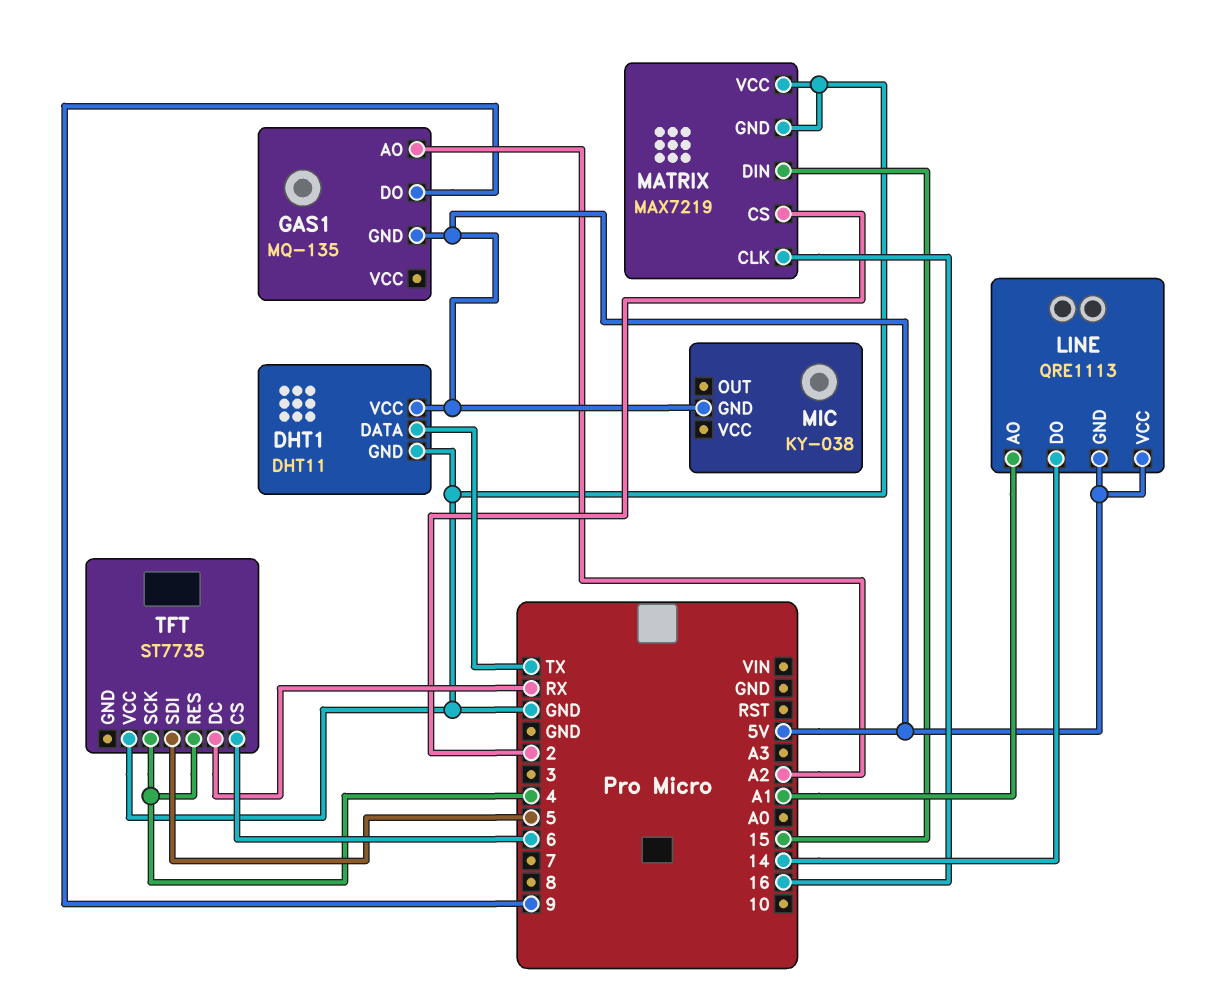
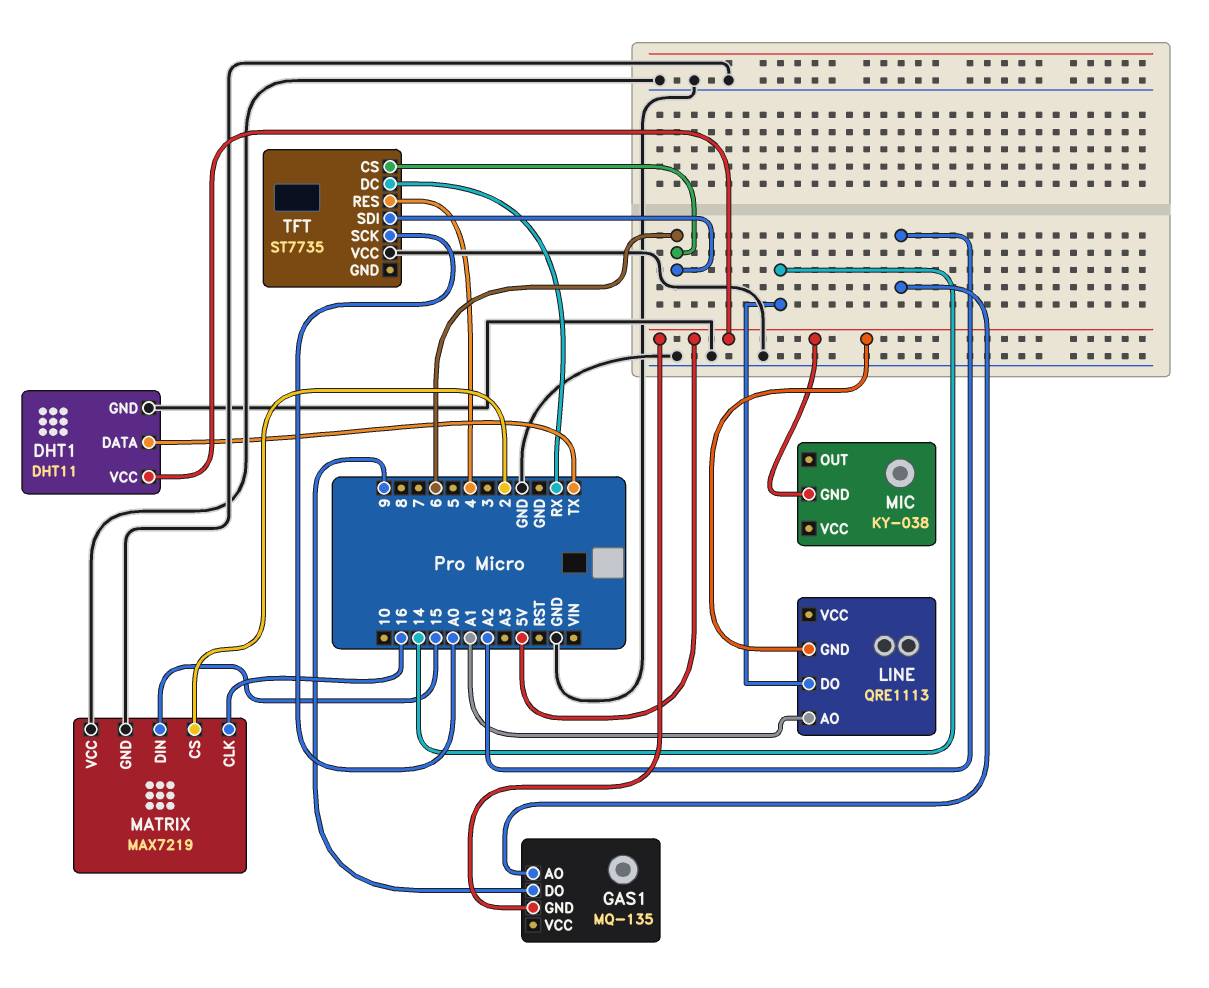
LINE pin VCC: 5V -> none
TFT pin SCK: 4 -> A0
TFT pin SDI: 5 -> 6

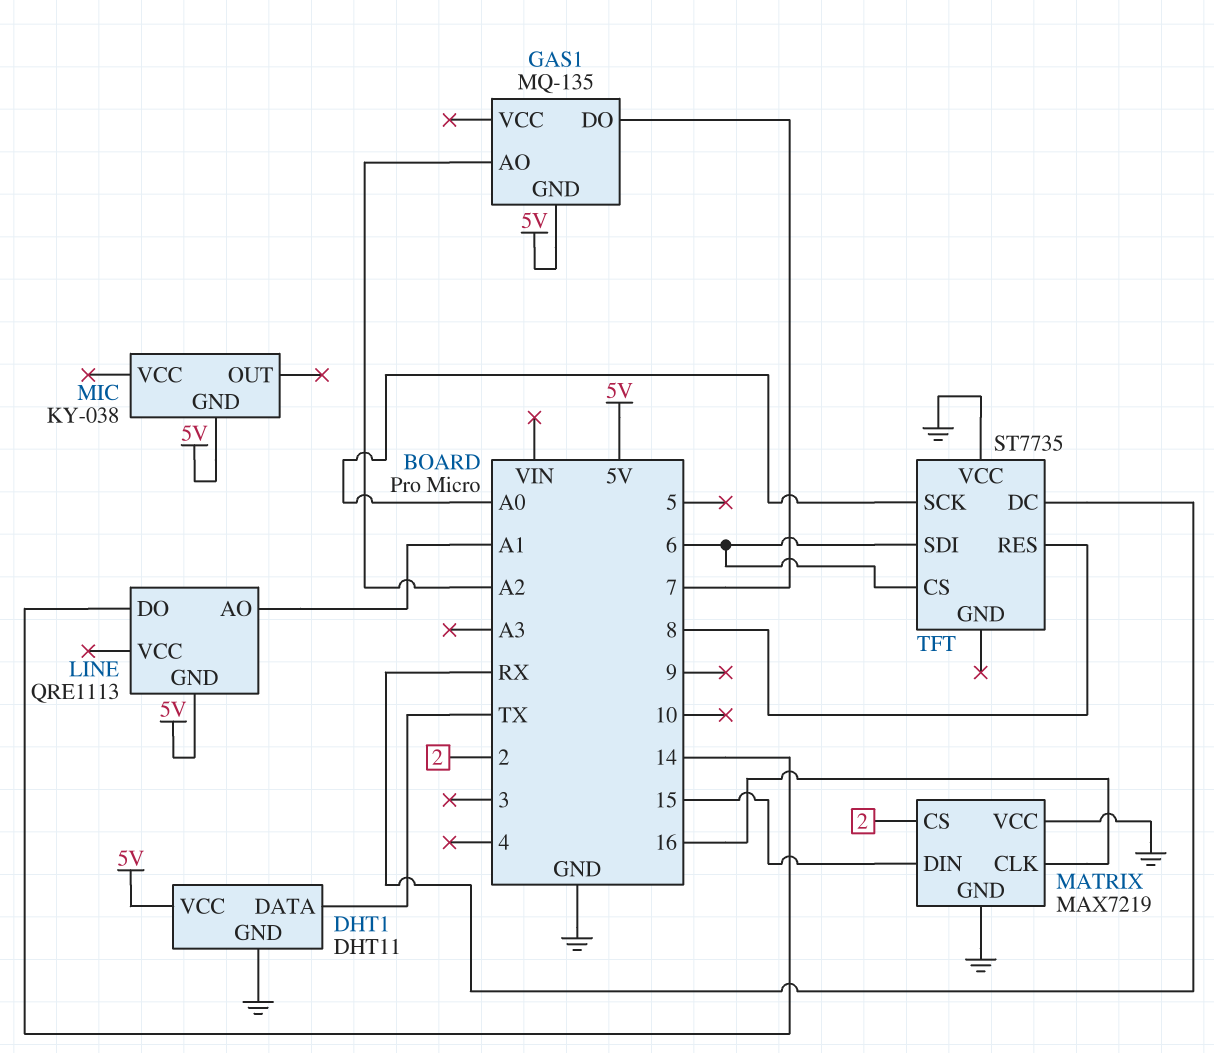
GAS1 pin DO: 9 -> 7
TFT pin RES: 4 -> 8

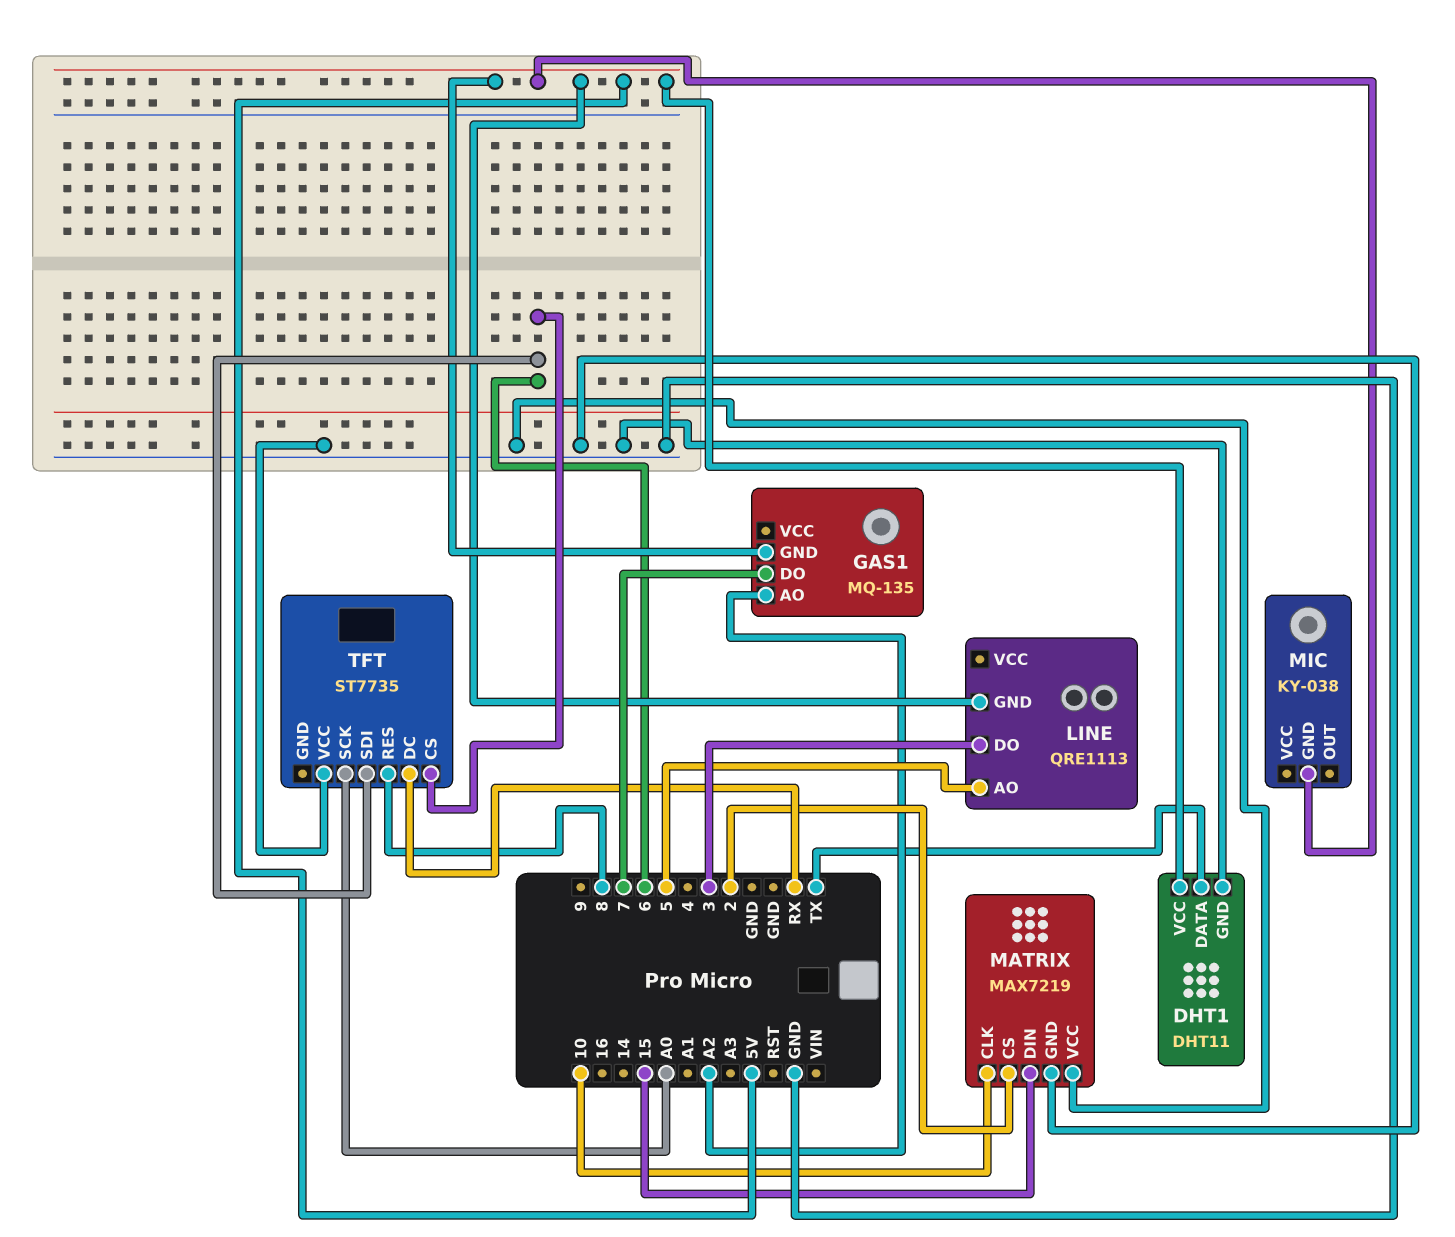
LINE pin AO: A1 -> 5
LINE pin DO: 14 -> 3
MATRIX pin CLK: 16 -> 10

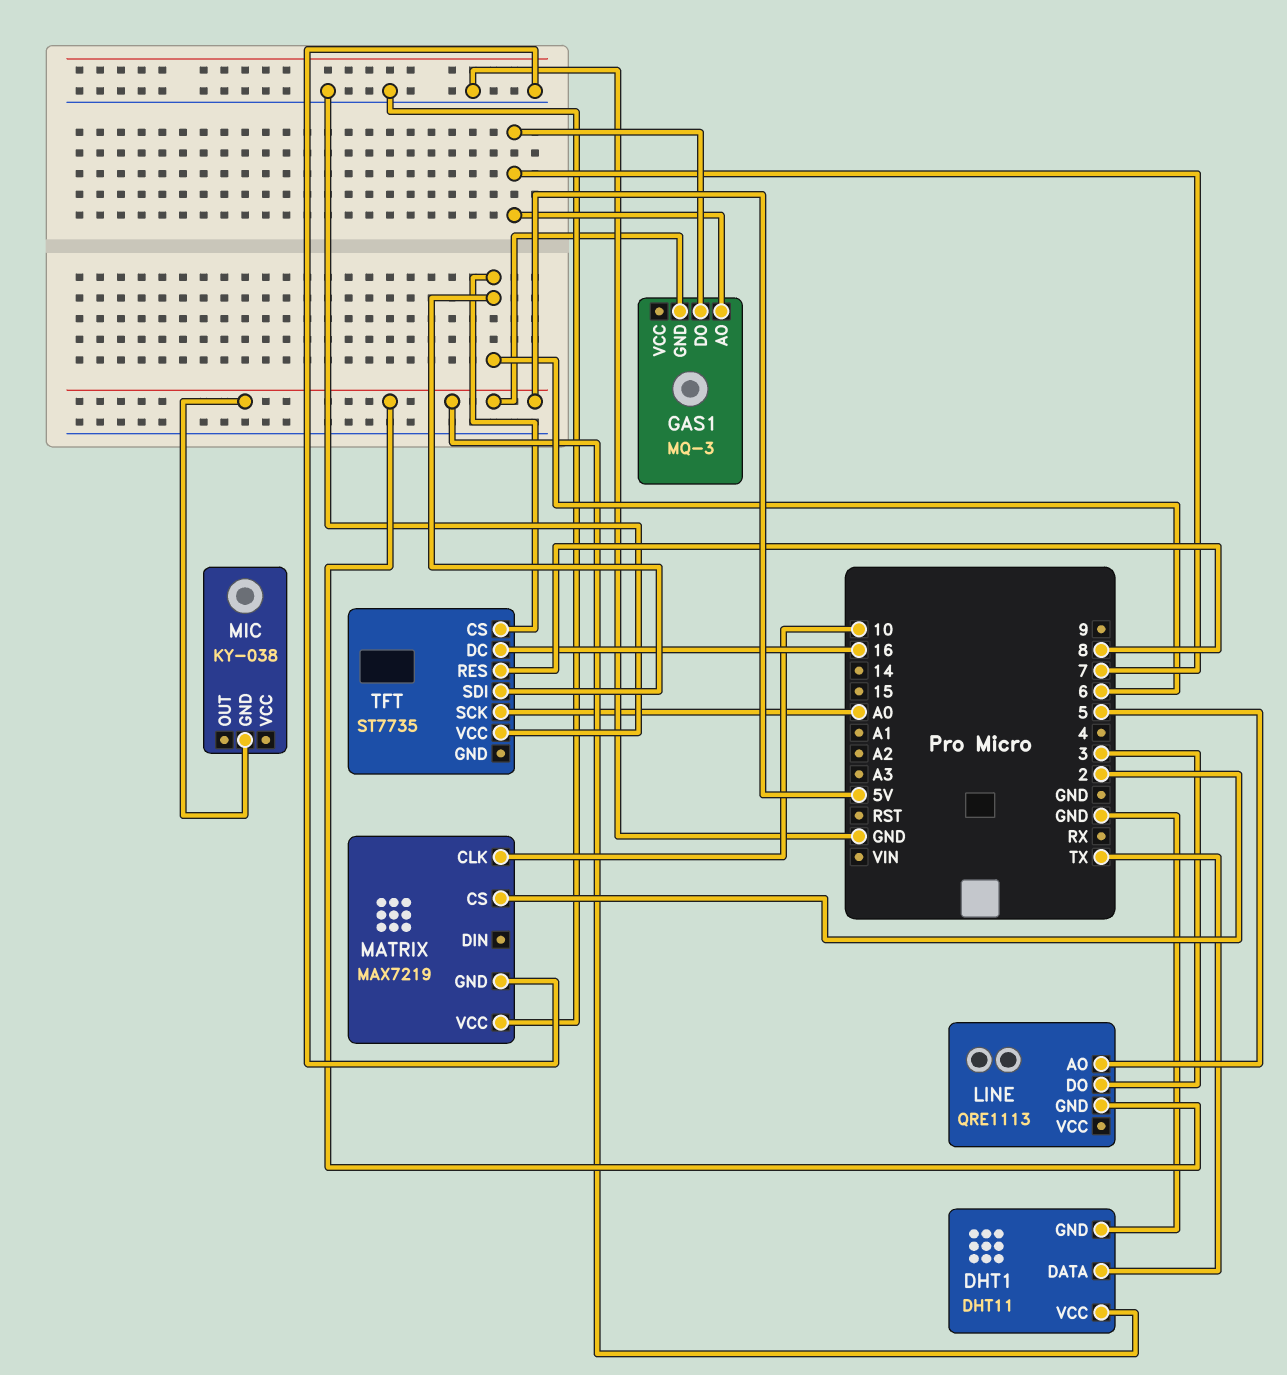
GAS1: MQ-135 -> MQ-3
GAS1 pin AO: A2 -> 7
MATRIX pin DIN: 15 -> none
TFT pin DC: RX -> 16

